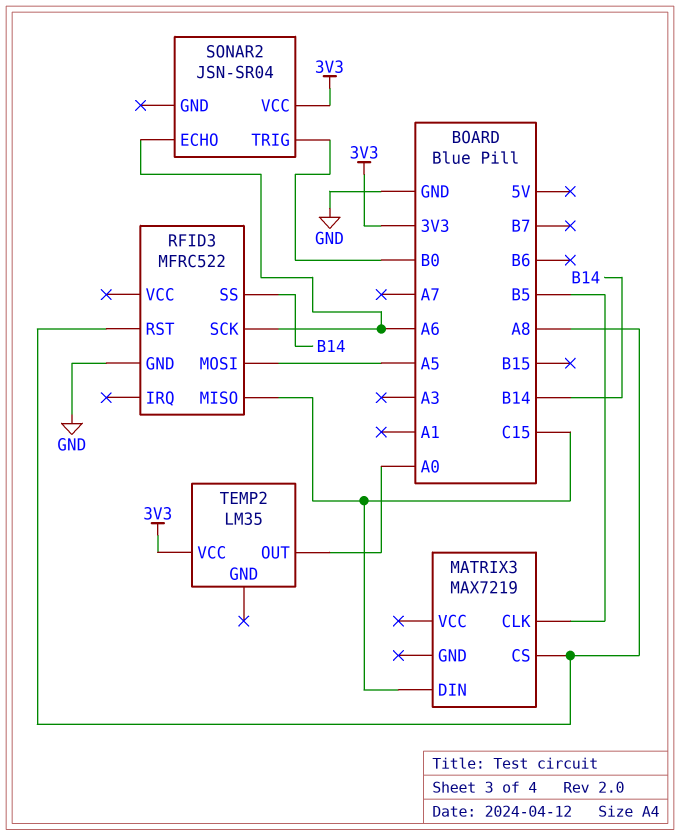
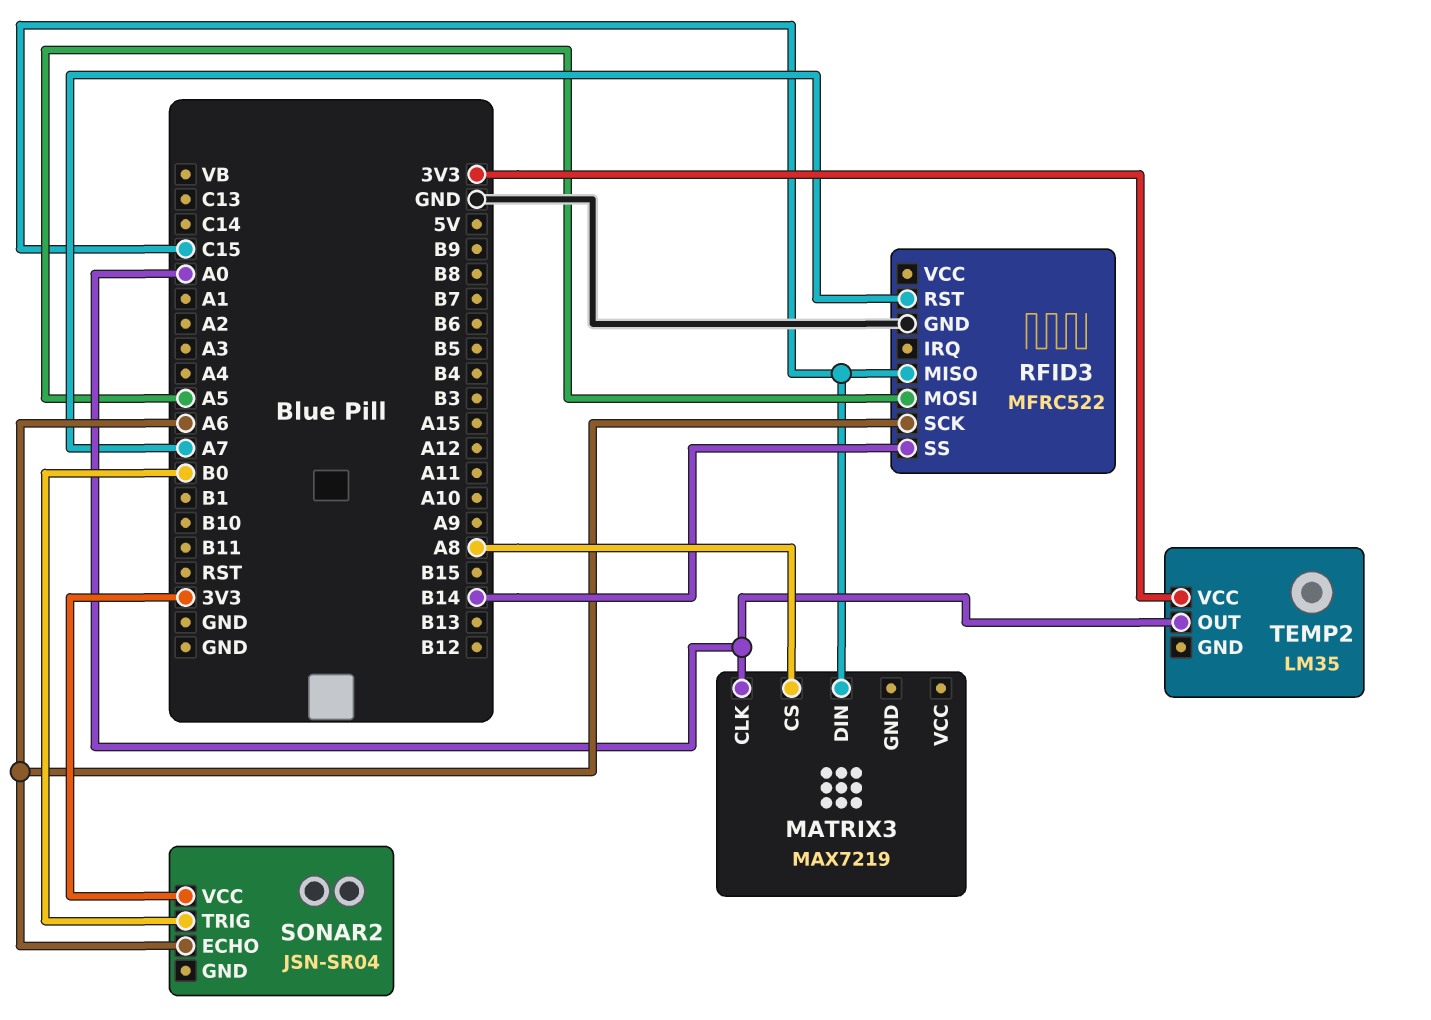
MATRIX3 pin CLK: B5 -> A0
RFID3 pin RST: A8 -> A7

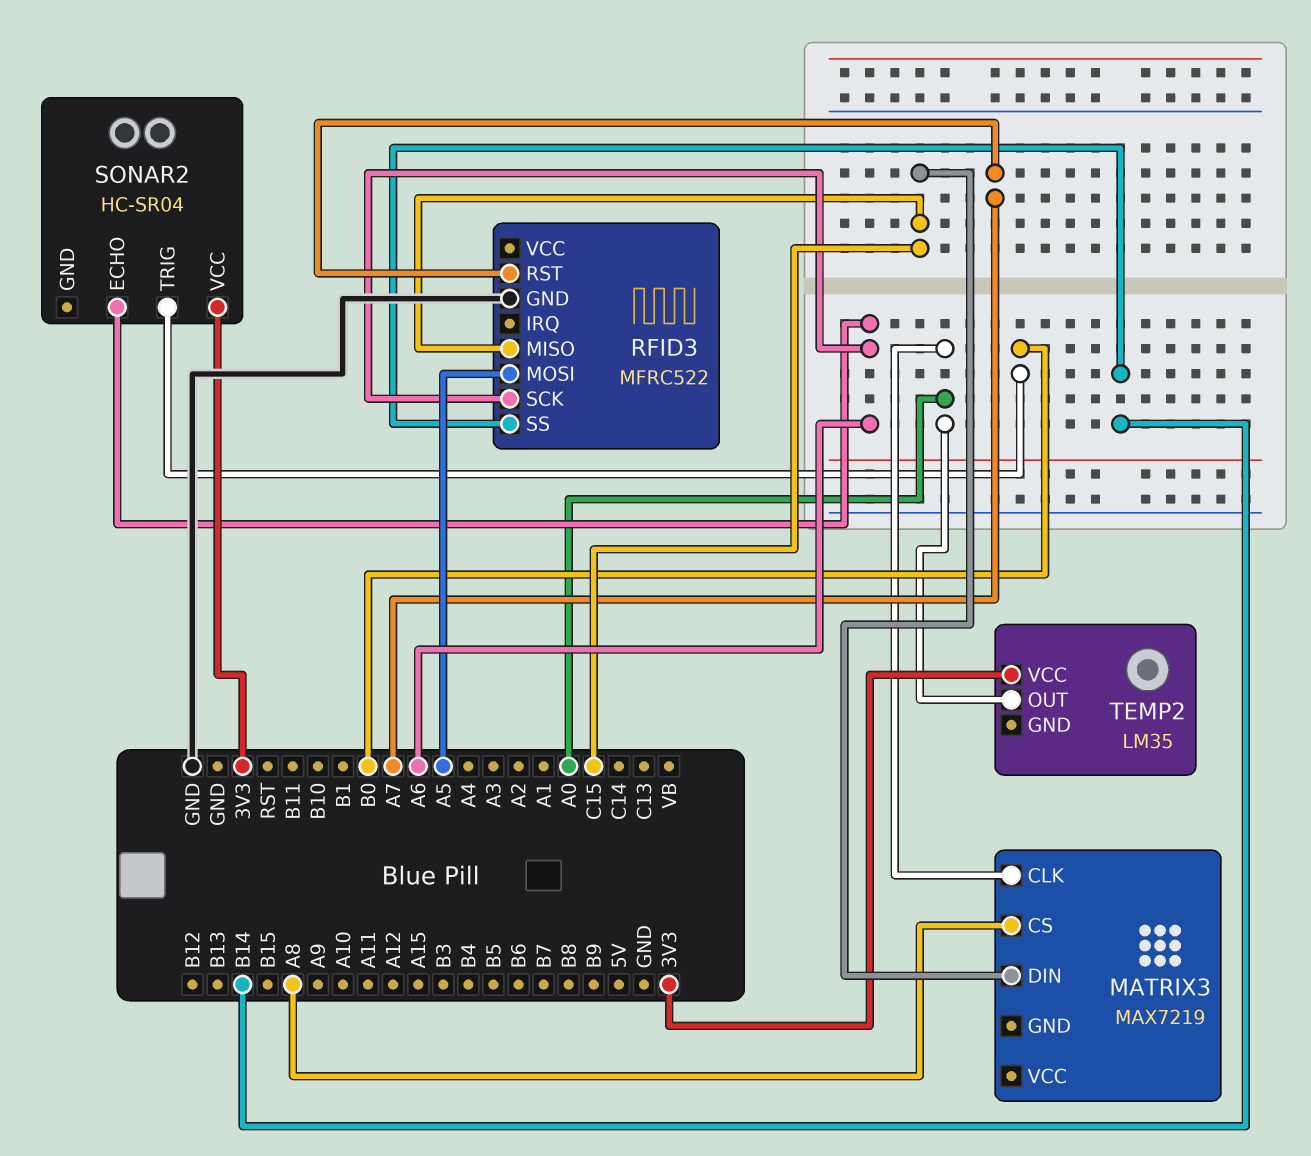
SONAR2: JSN-SR04 -> HC-SR04

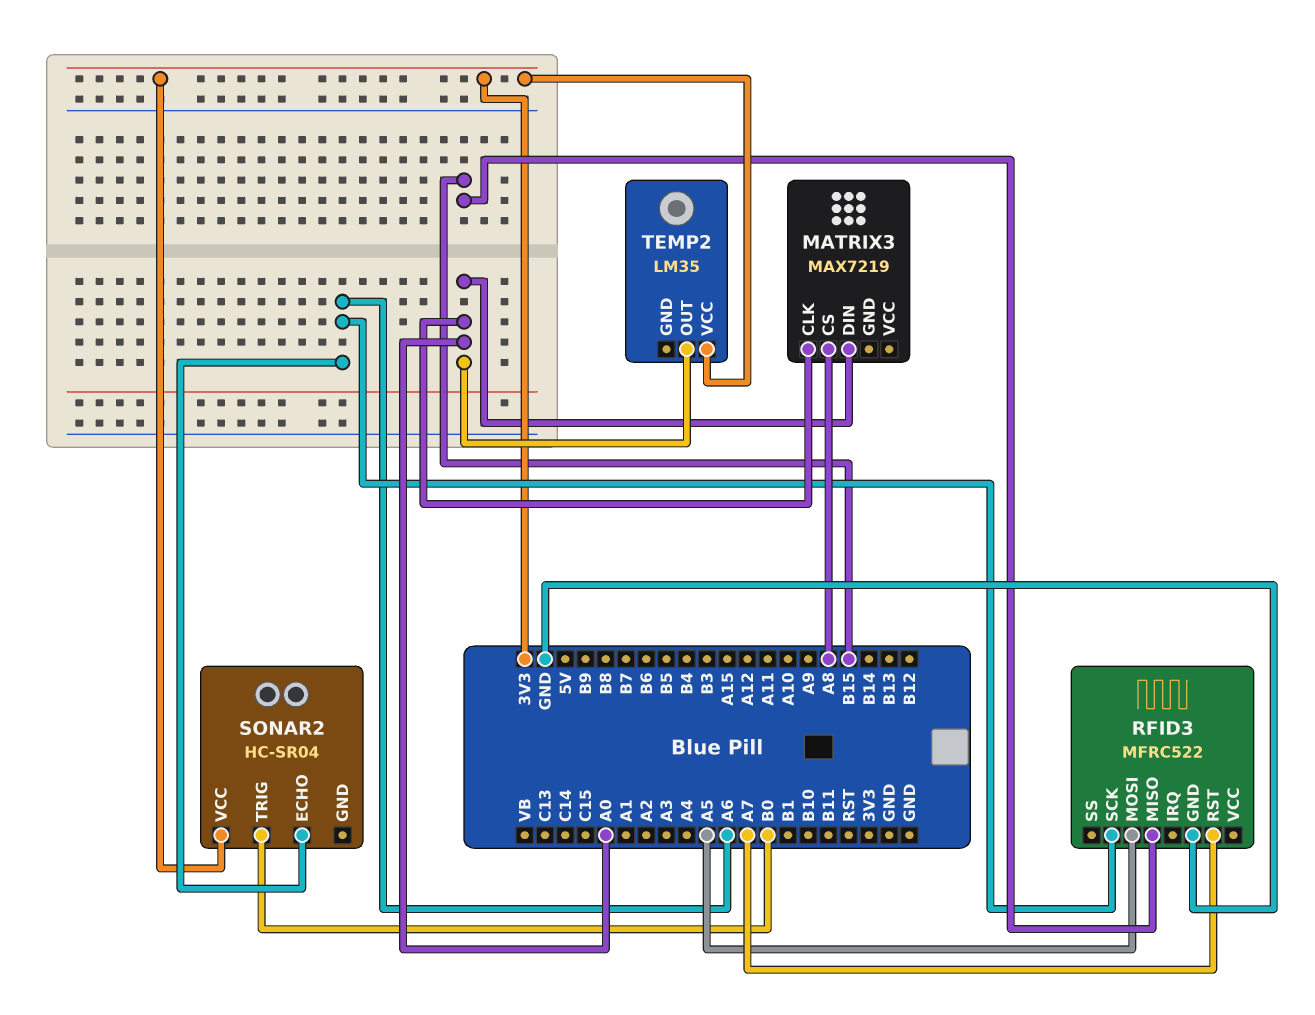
MATRIX3 pin DIN: C15 -> A0
RFID3 pin MISO: C15 -> B15
RFID3 pin SS: B14 -> none

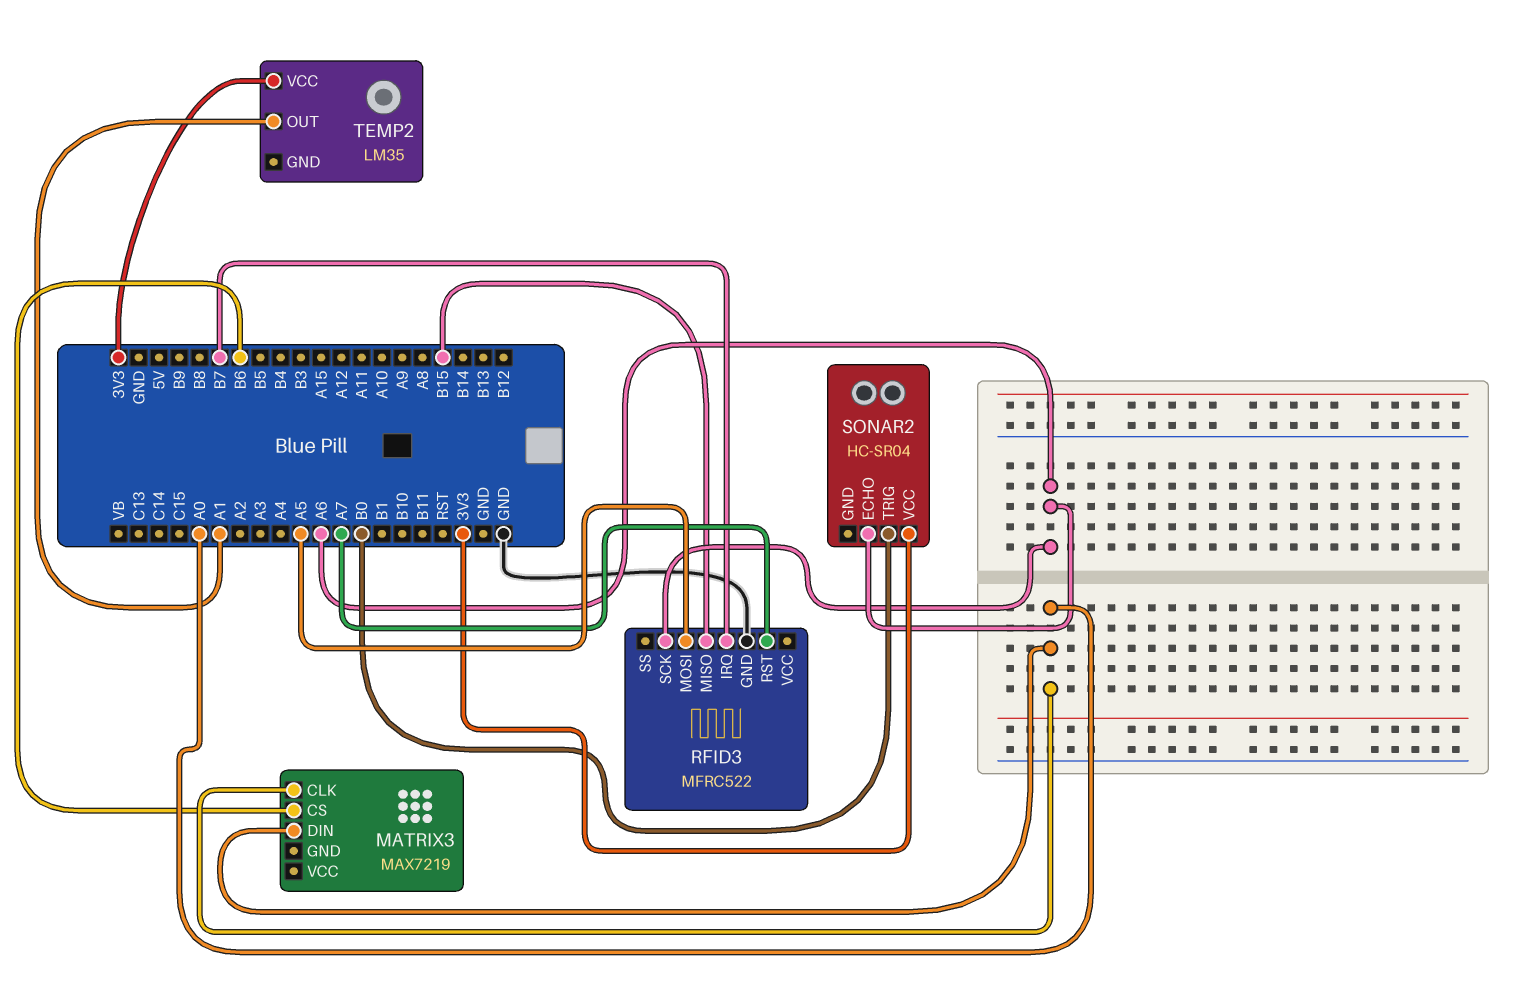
MATRIX3 pin CS: A8 -> B6
RFID3 pin IRQ: none -> B7
TEMP2 pin OUT: A0 -> A1

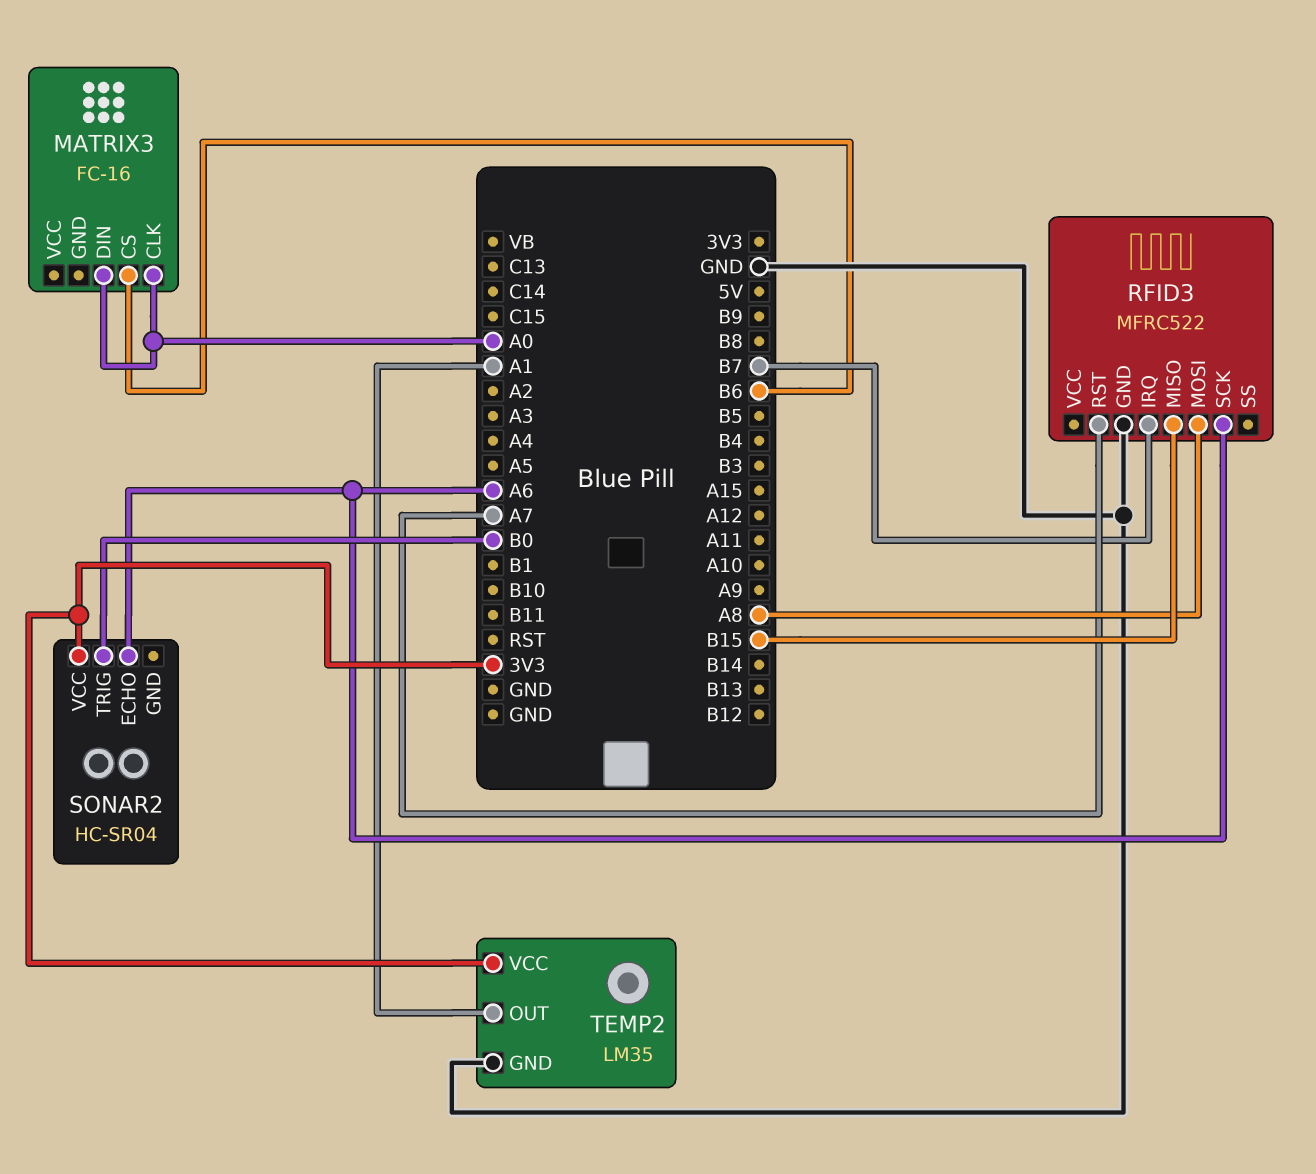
MATRIX3: MAX7219 -> FC-16
RFID3 pin MOSI: A5 -> A8
TEMP2 pin GND: none -> GND

